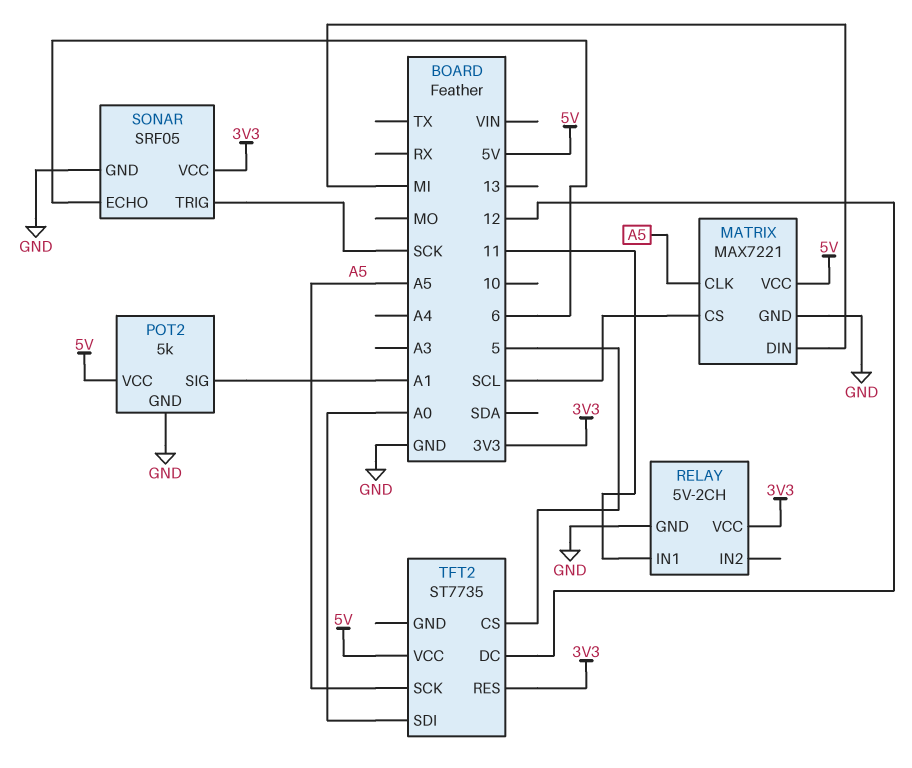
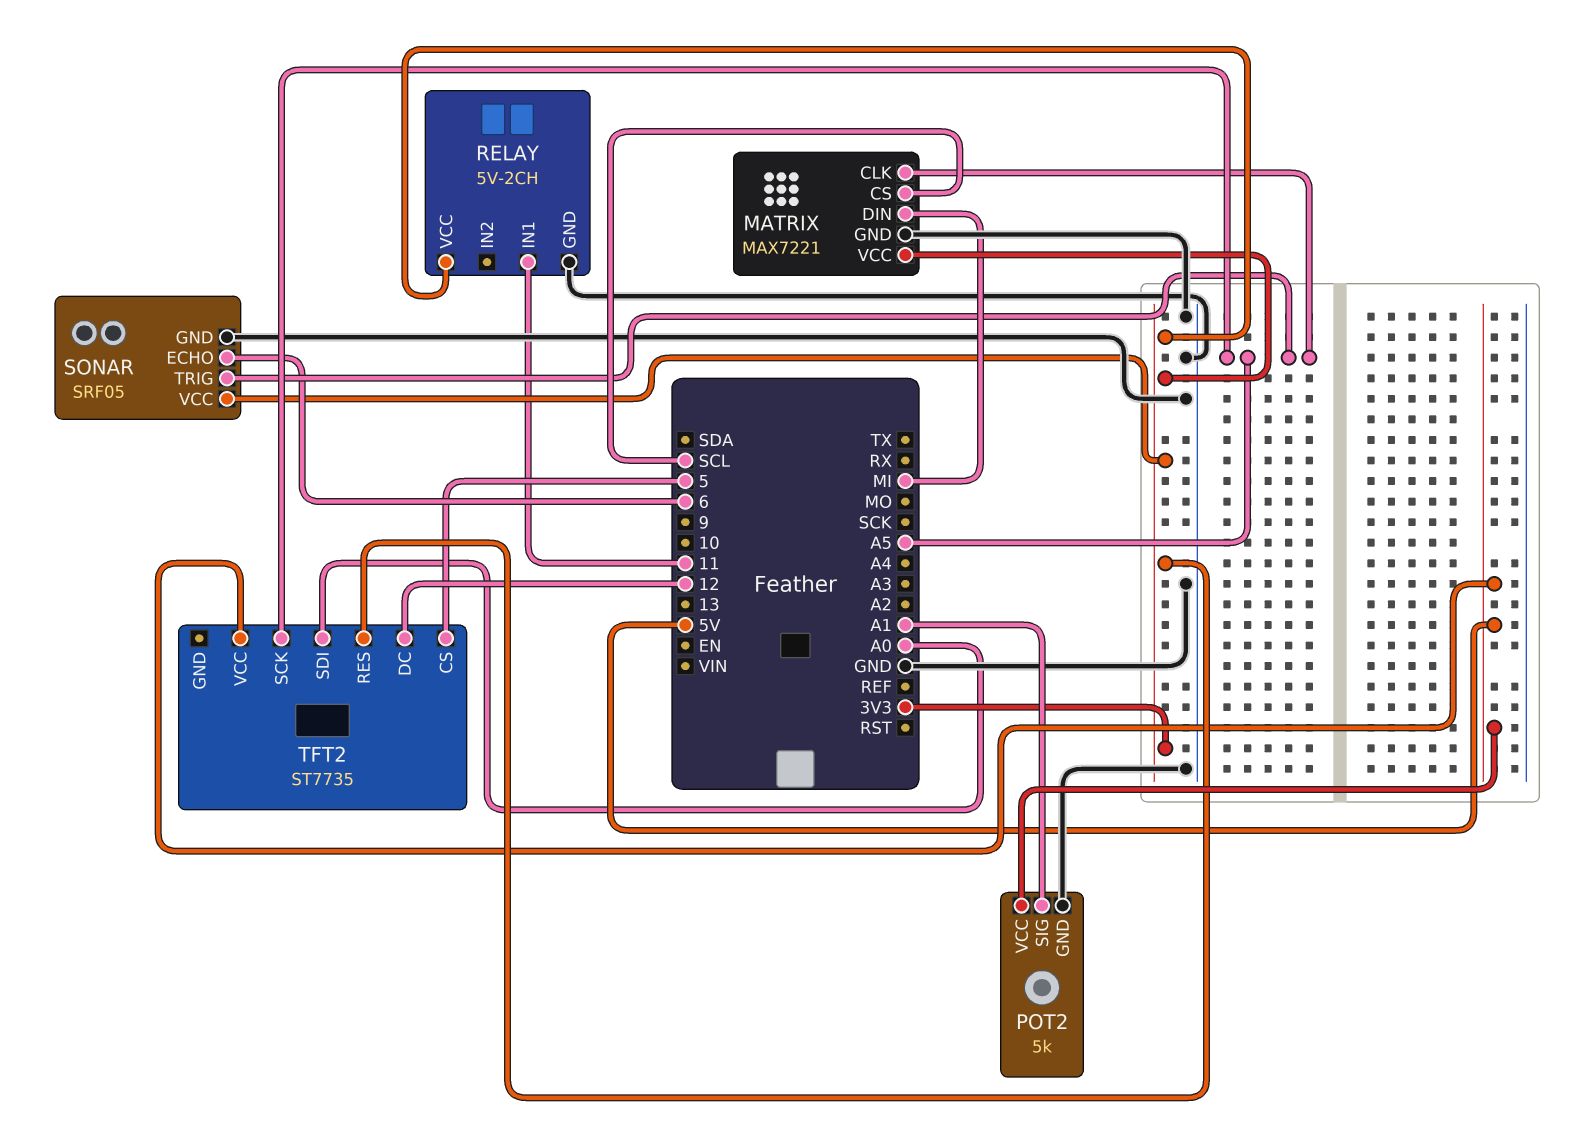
MATRIX pin VCC: 5V -> 3V3
SONAR pin TRIG: SCK -> A5

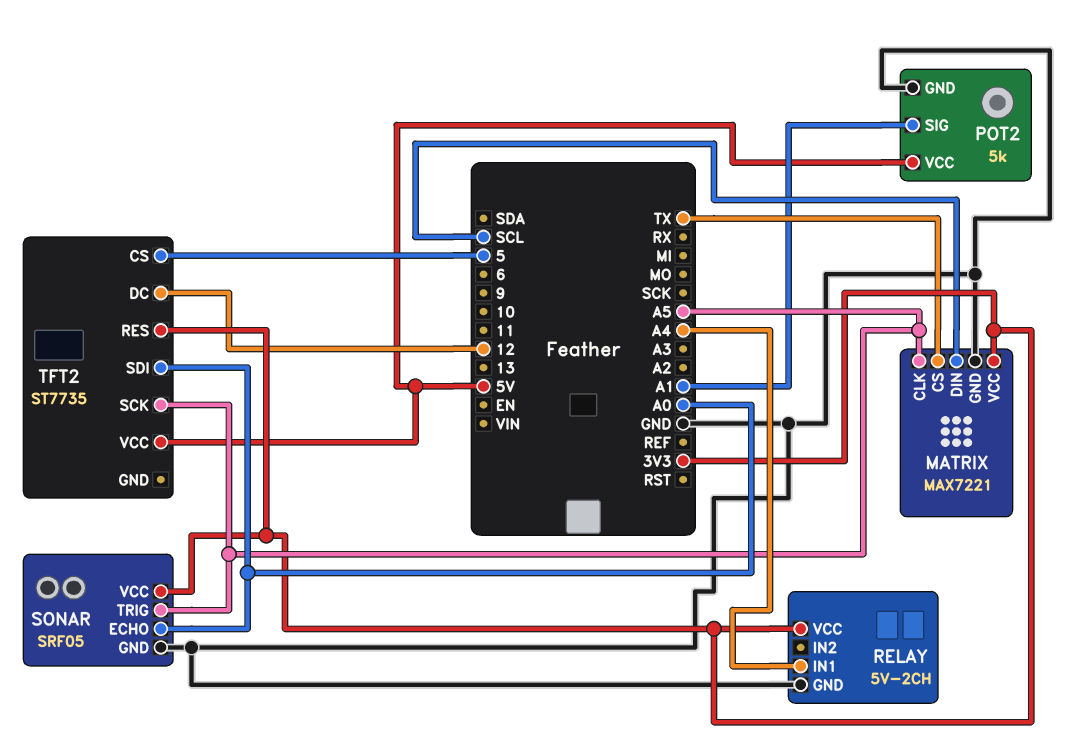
MATRIX pin CS: SCL -> TX
MATRIX pin DIN: MI -> SCL
RELAY pin IN1: 11 -> A4
SONAR pin ECHO: 6 -> A0

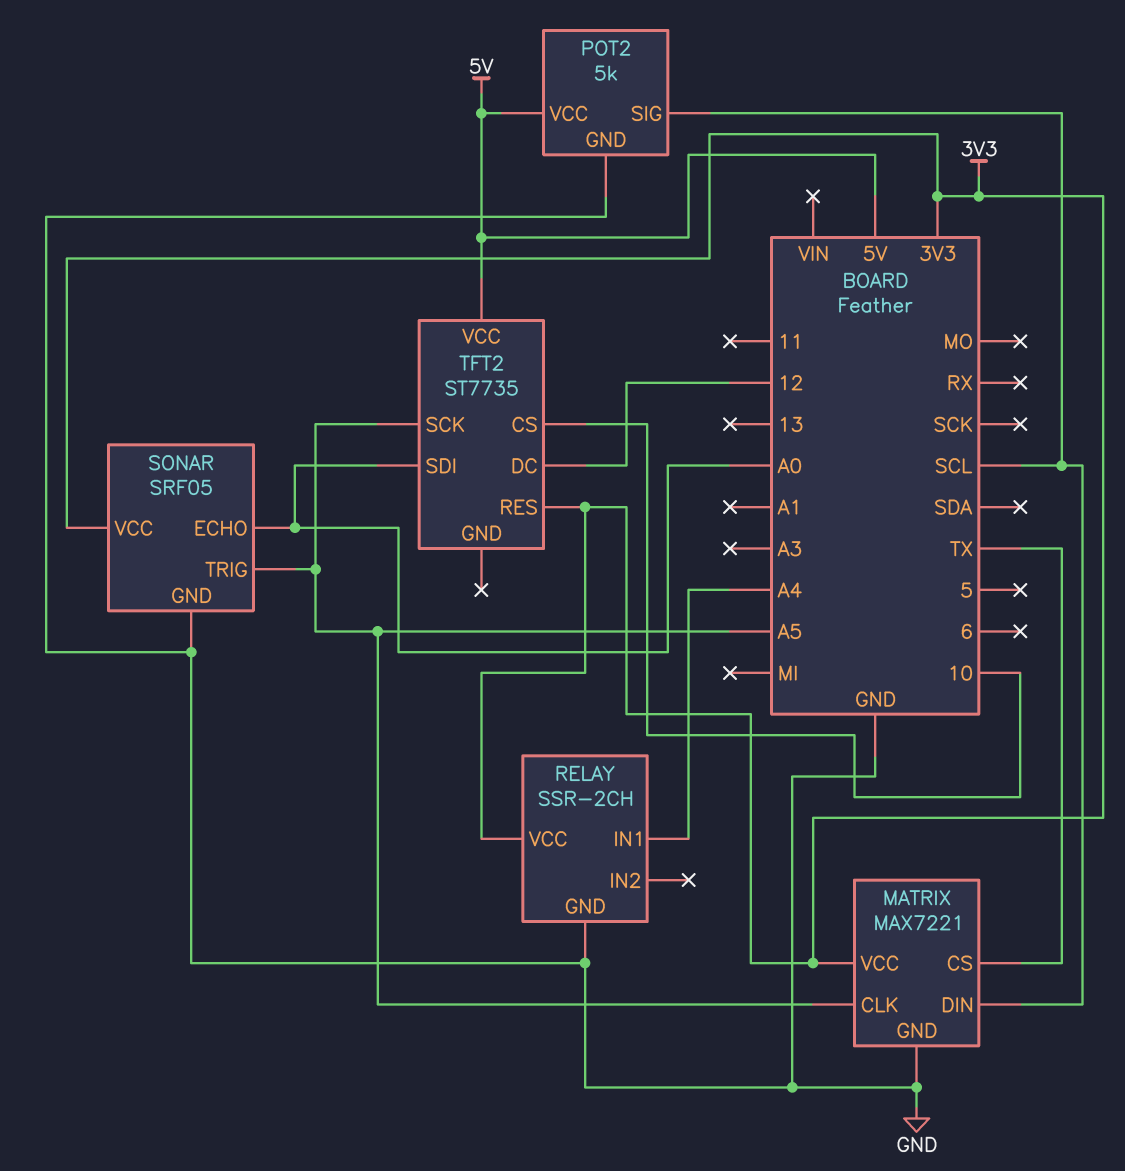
POT2 pin SIG: A1 -> SCL
RELAY: 5V-2CH -> SSR-2CH
TFT2 pin CS: 5 -> 10

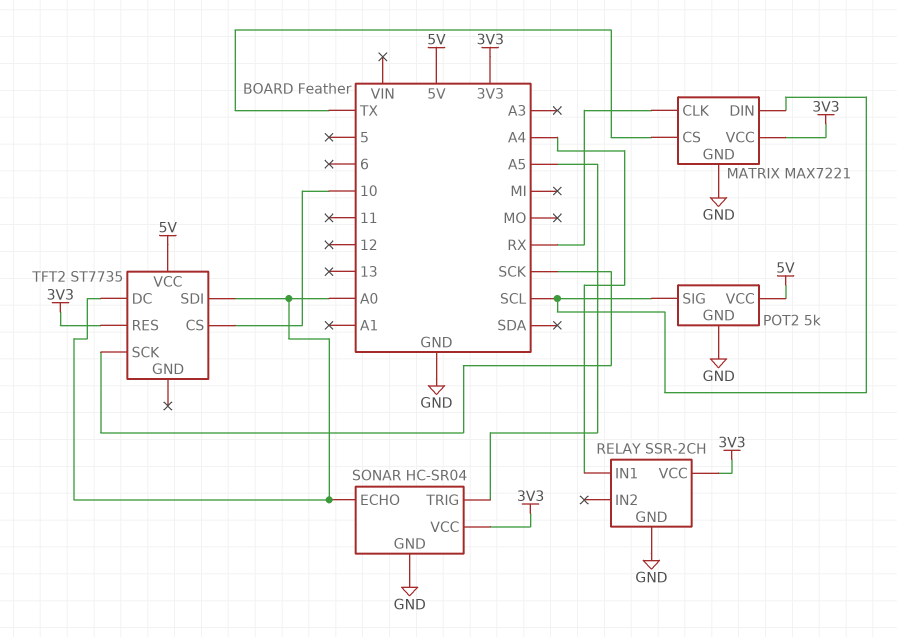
MATRIX pin CLK: A5 -> RX
SONAR: SRF05 -> HC-SR04
TFT2 pin DC: 12 -> A0
TFT2 pin SCK: A5 -> SCK

